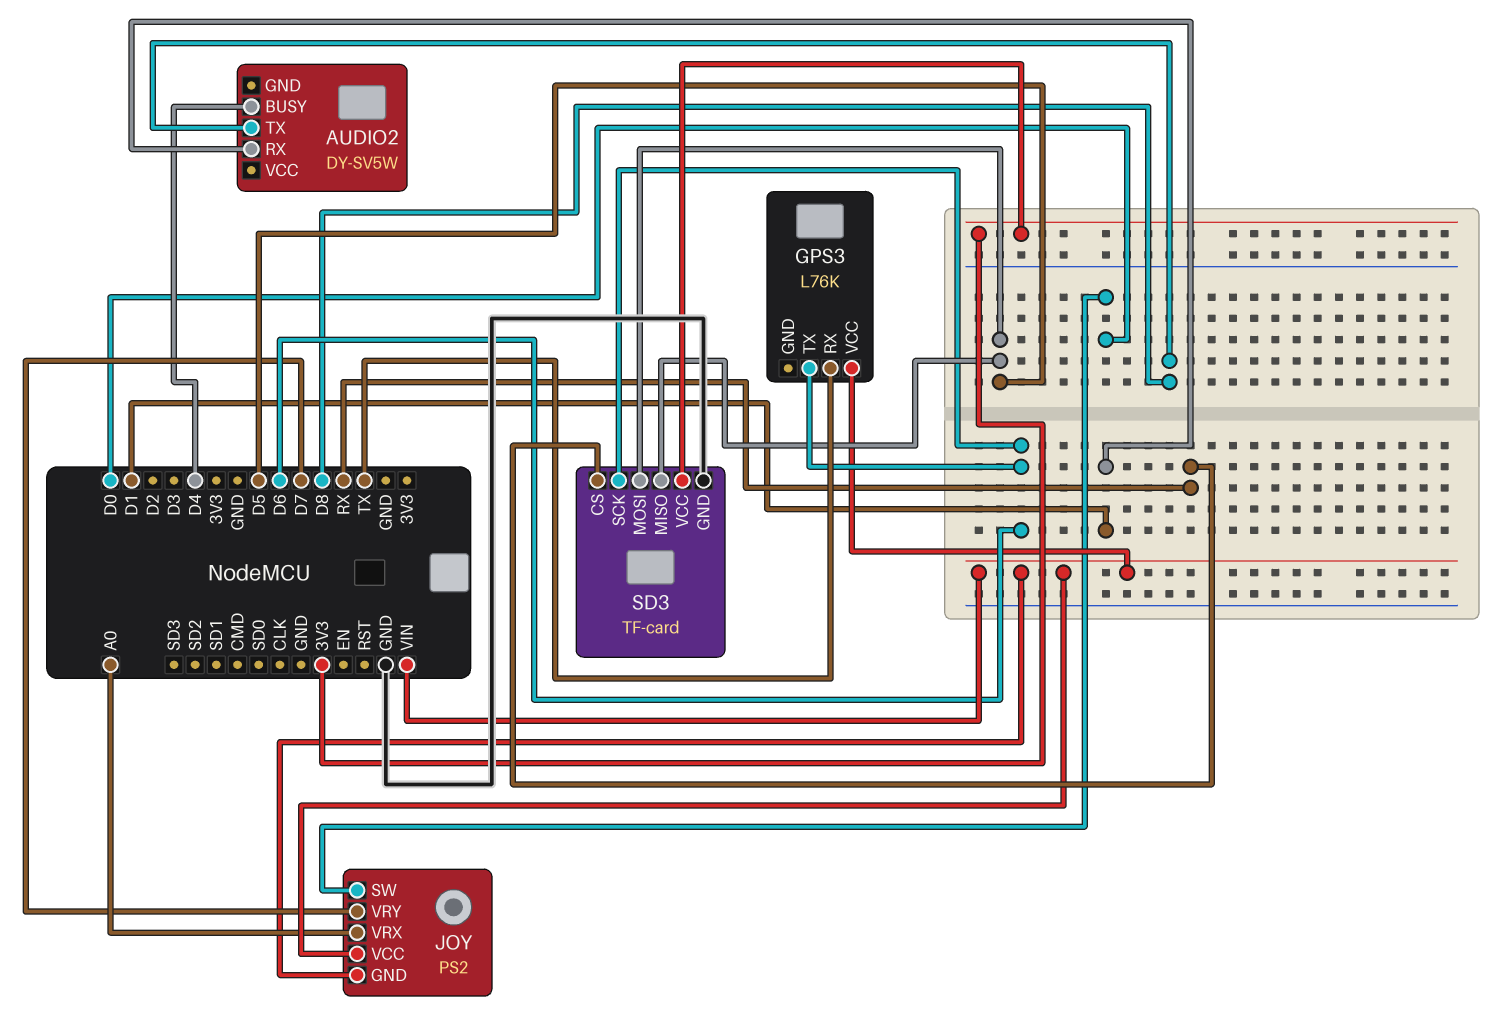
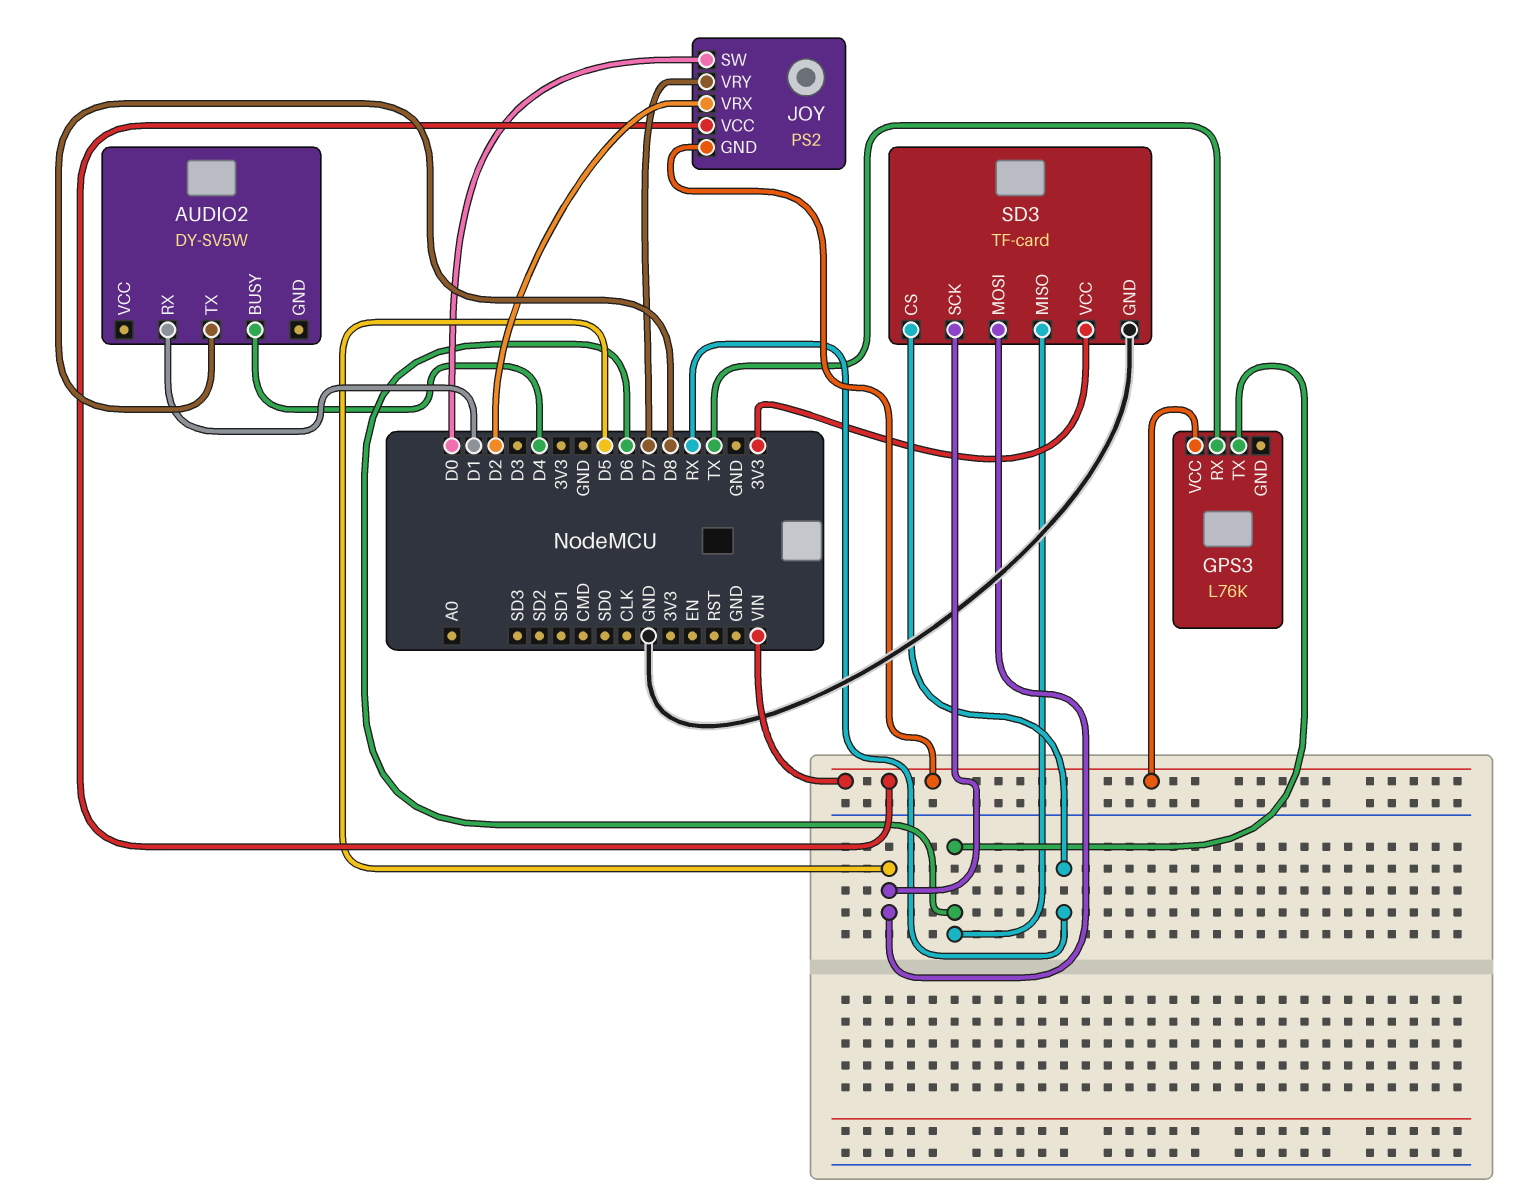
JOY pin VRX: A0 -> D2
SD3 pin MISO: D5 -> D6
SD3 pin SCK: D6 -> D5

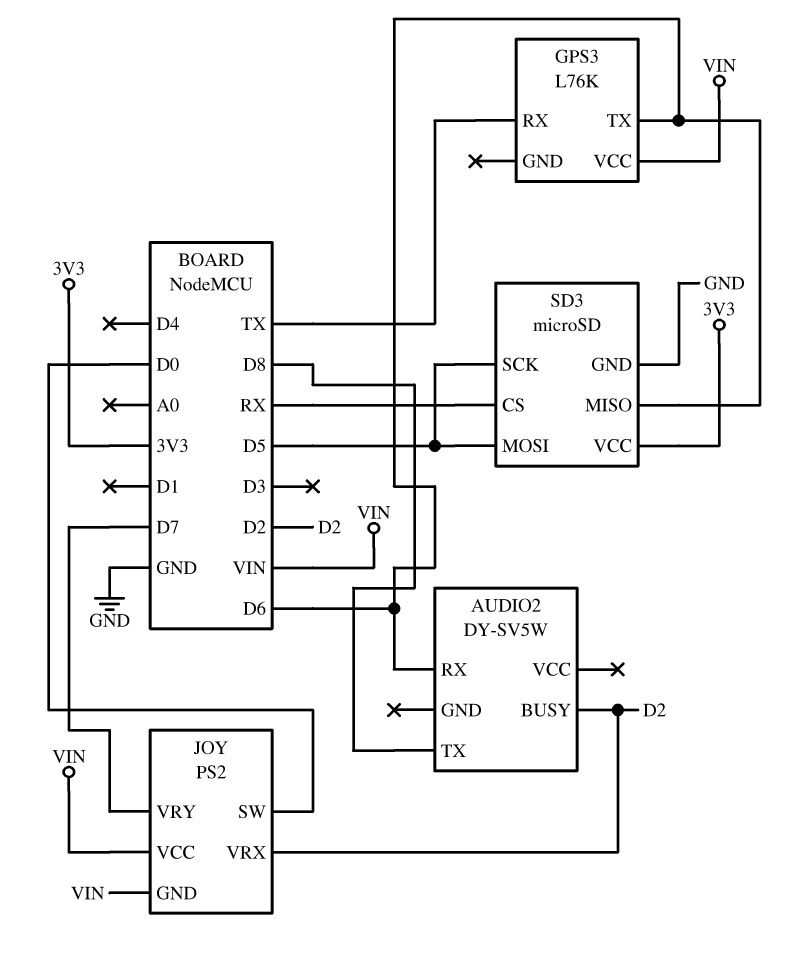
AUDIO2 pin BUSY: D4 -> D2
AUDIO2 pin RX: D1 -> D6
SD3: TF-card -> microSD

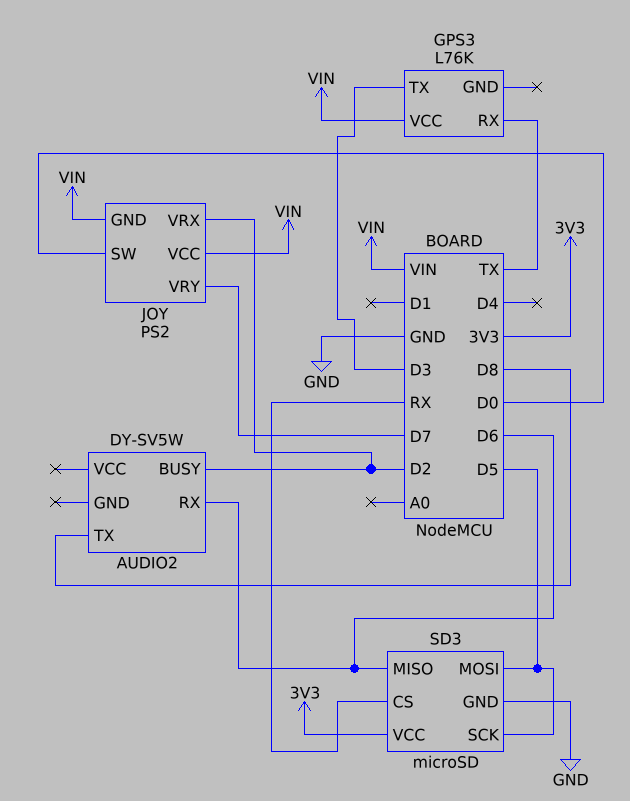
GPS3 pin TX: D6 -> D3

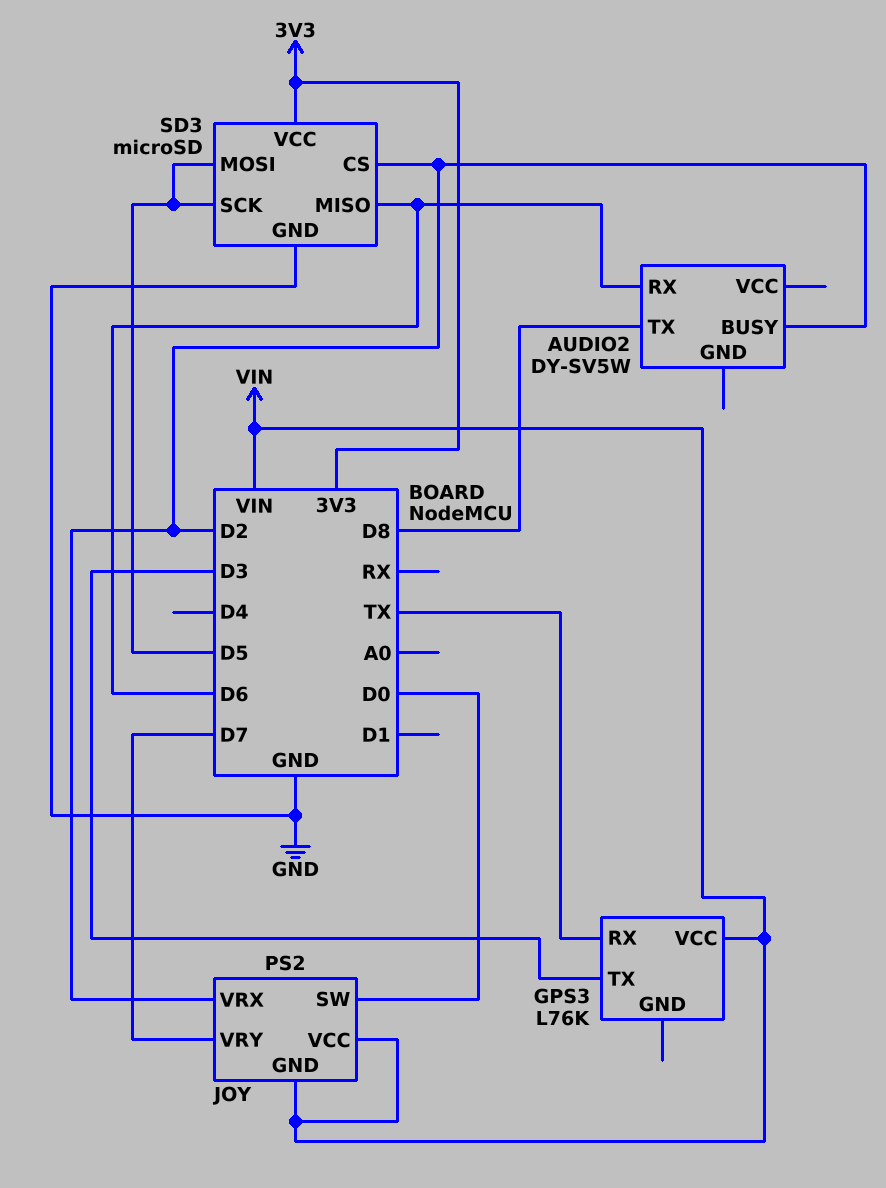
SD3 pin CS: RX -> D2

